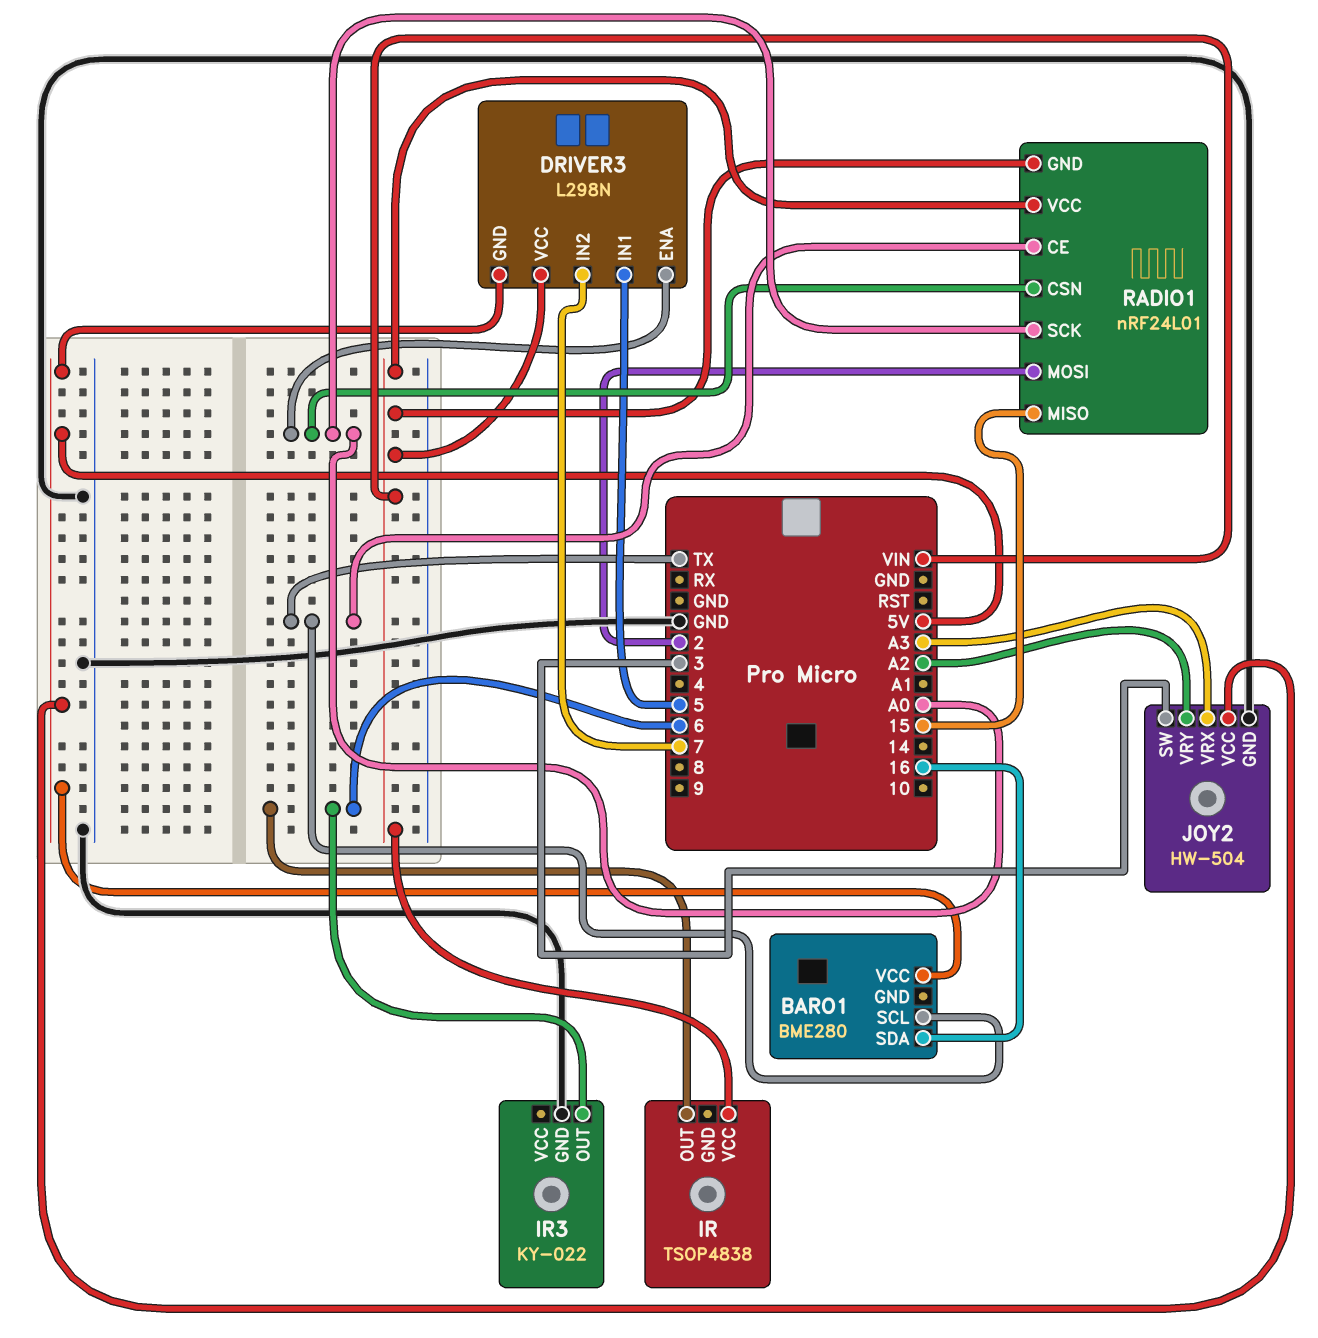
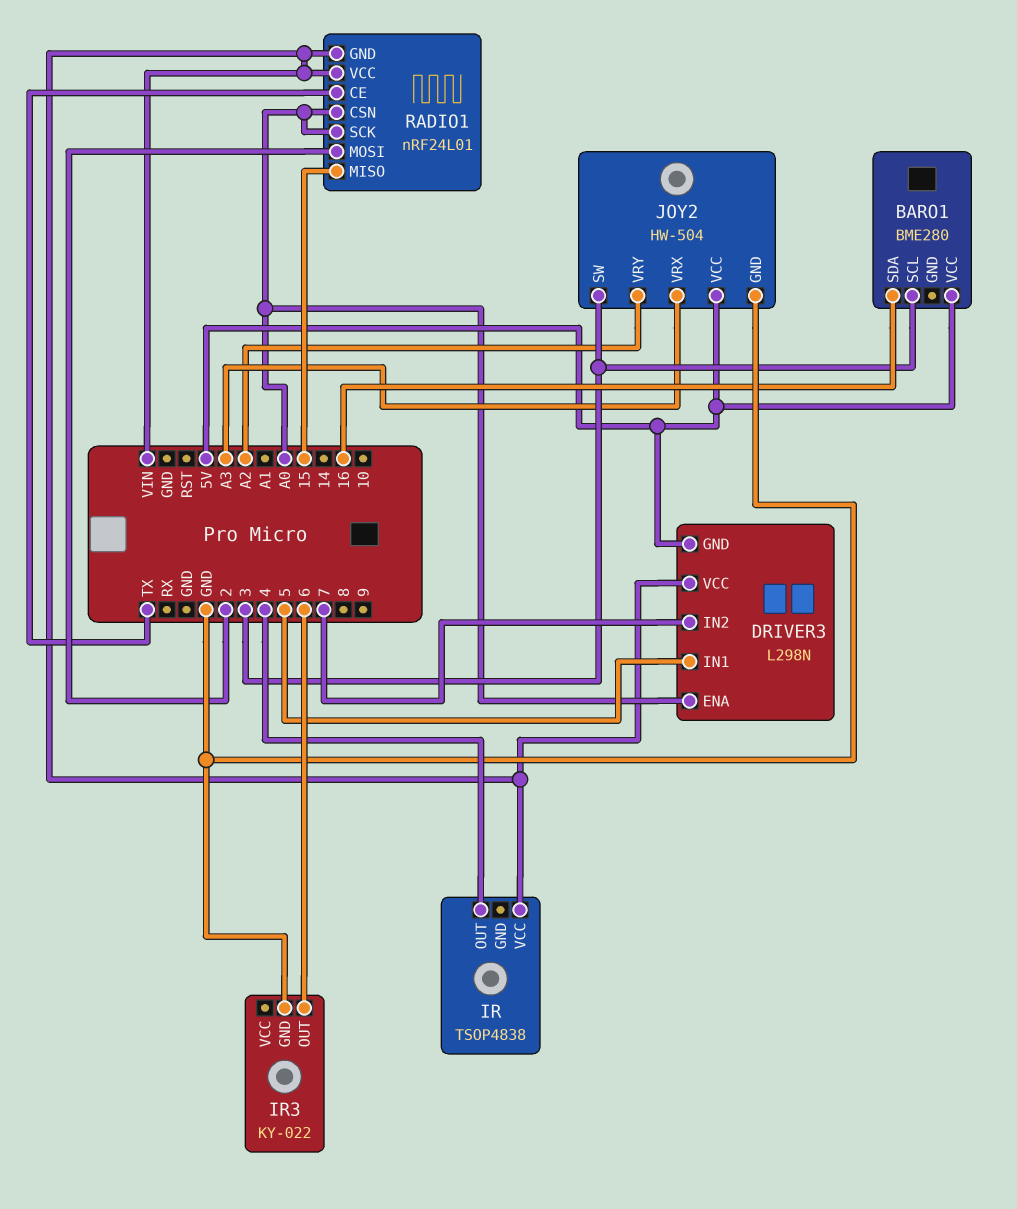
BARO1 pin SCL: TX -> 3
IR pin OUT: 6 -> 4

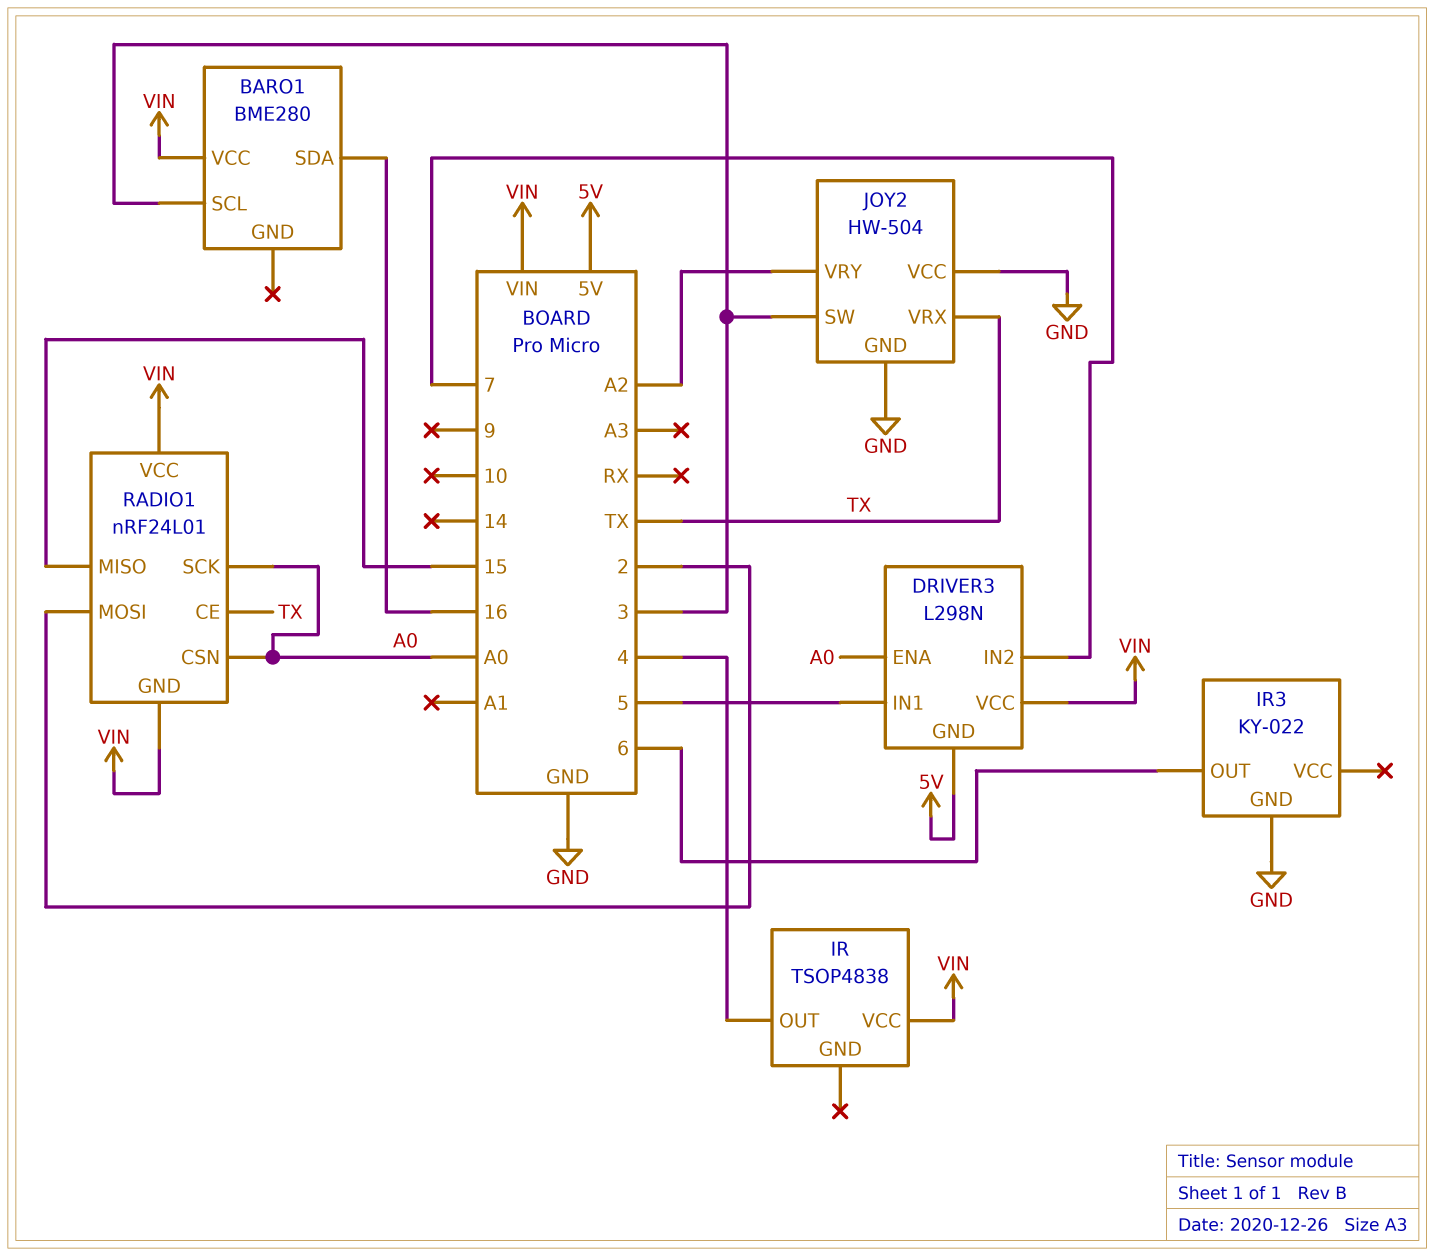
BARO1 pin VCC: 5V -> VIN
JOY2 pin VCC: 5V -> GND
JOY2 pin VRX: A3 -> TX

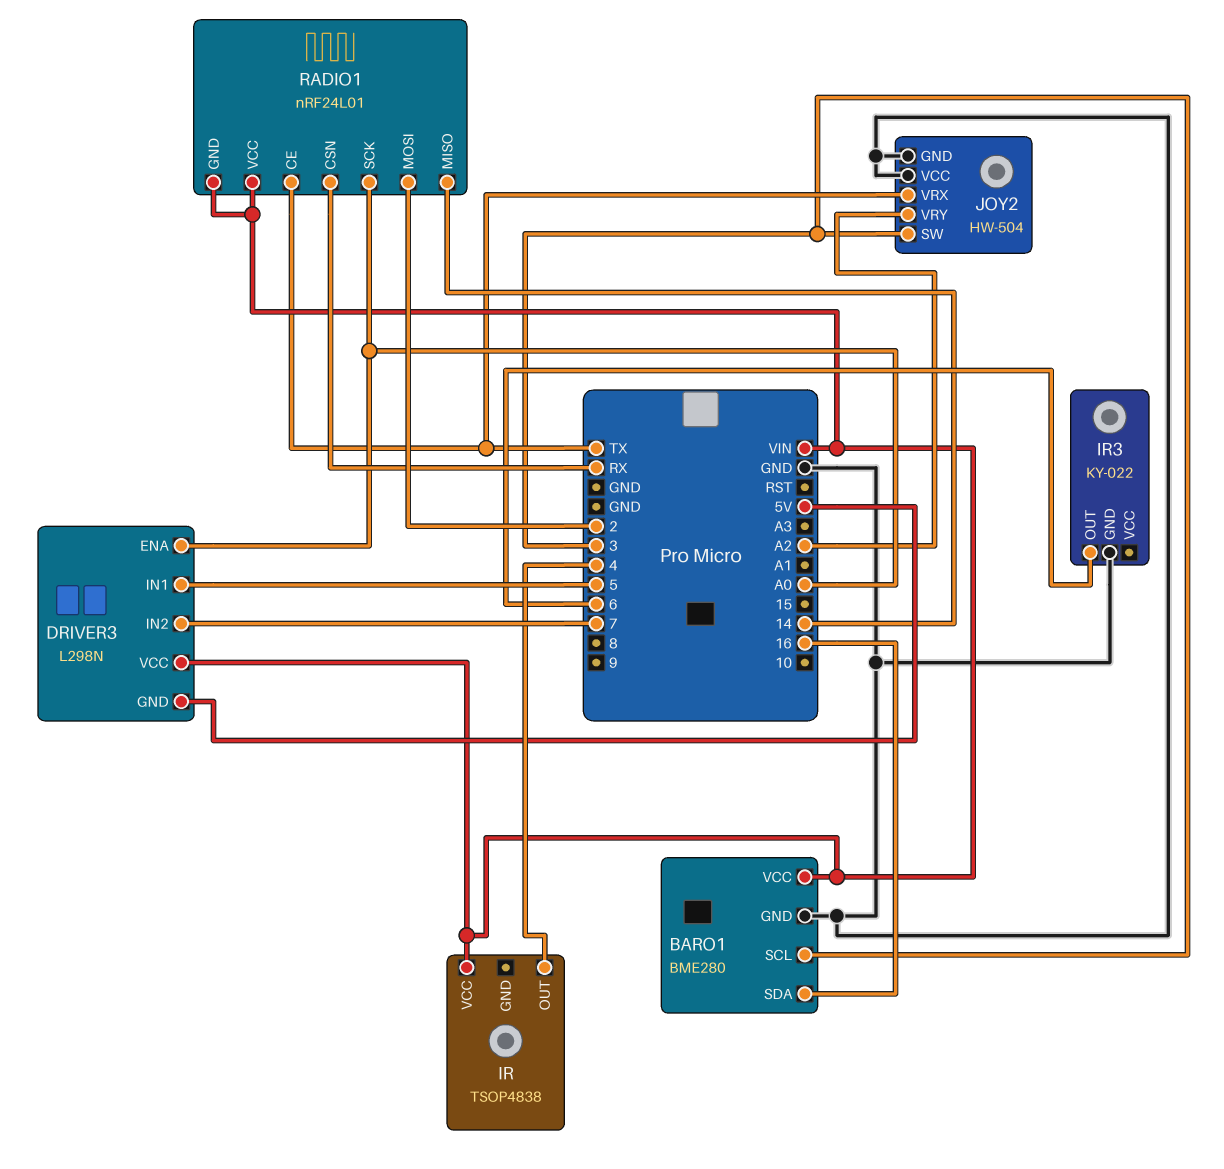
BARO1 pin GND: none -> GND
RADIO1 pin CSN: A0 -> RX
RADIO1 pin MISO: 15 -> 14

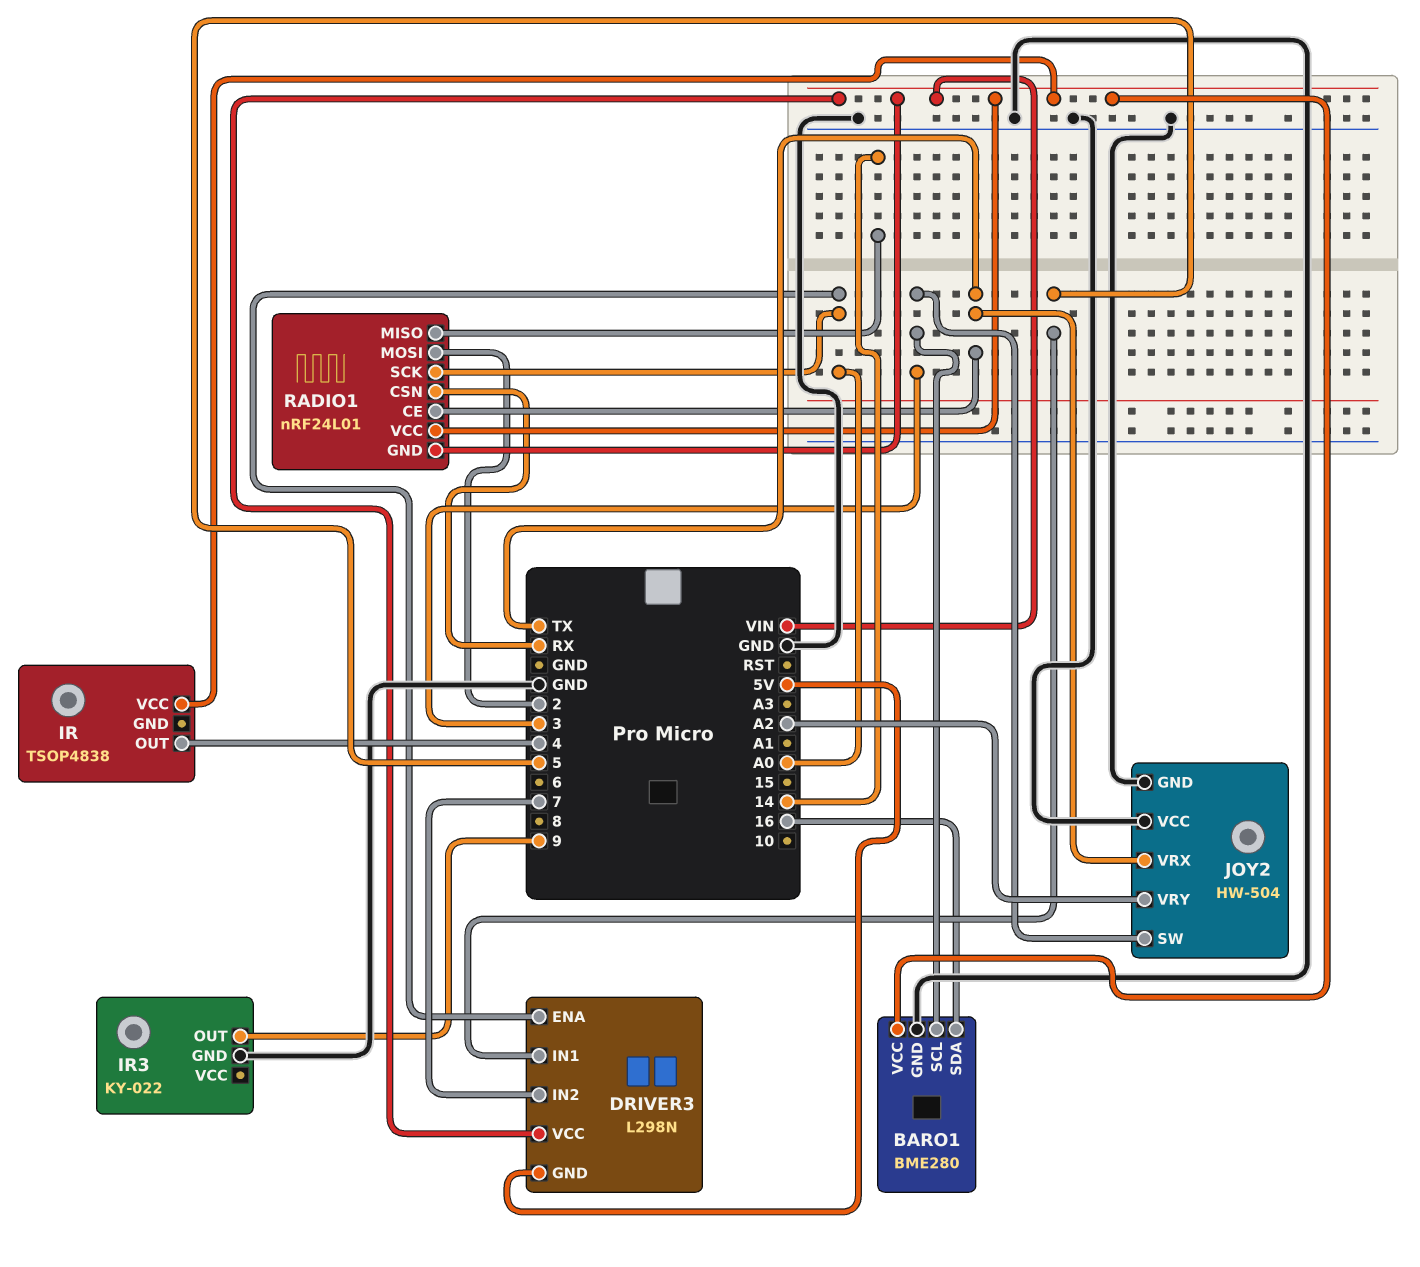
IR3 pin OUT: 6 -> 9

